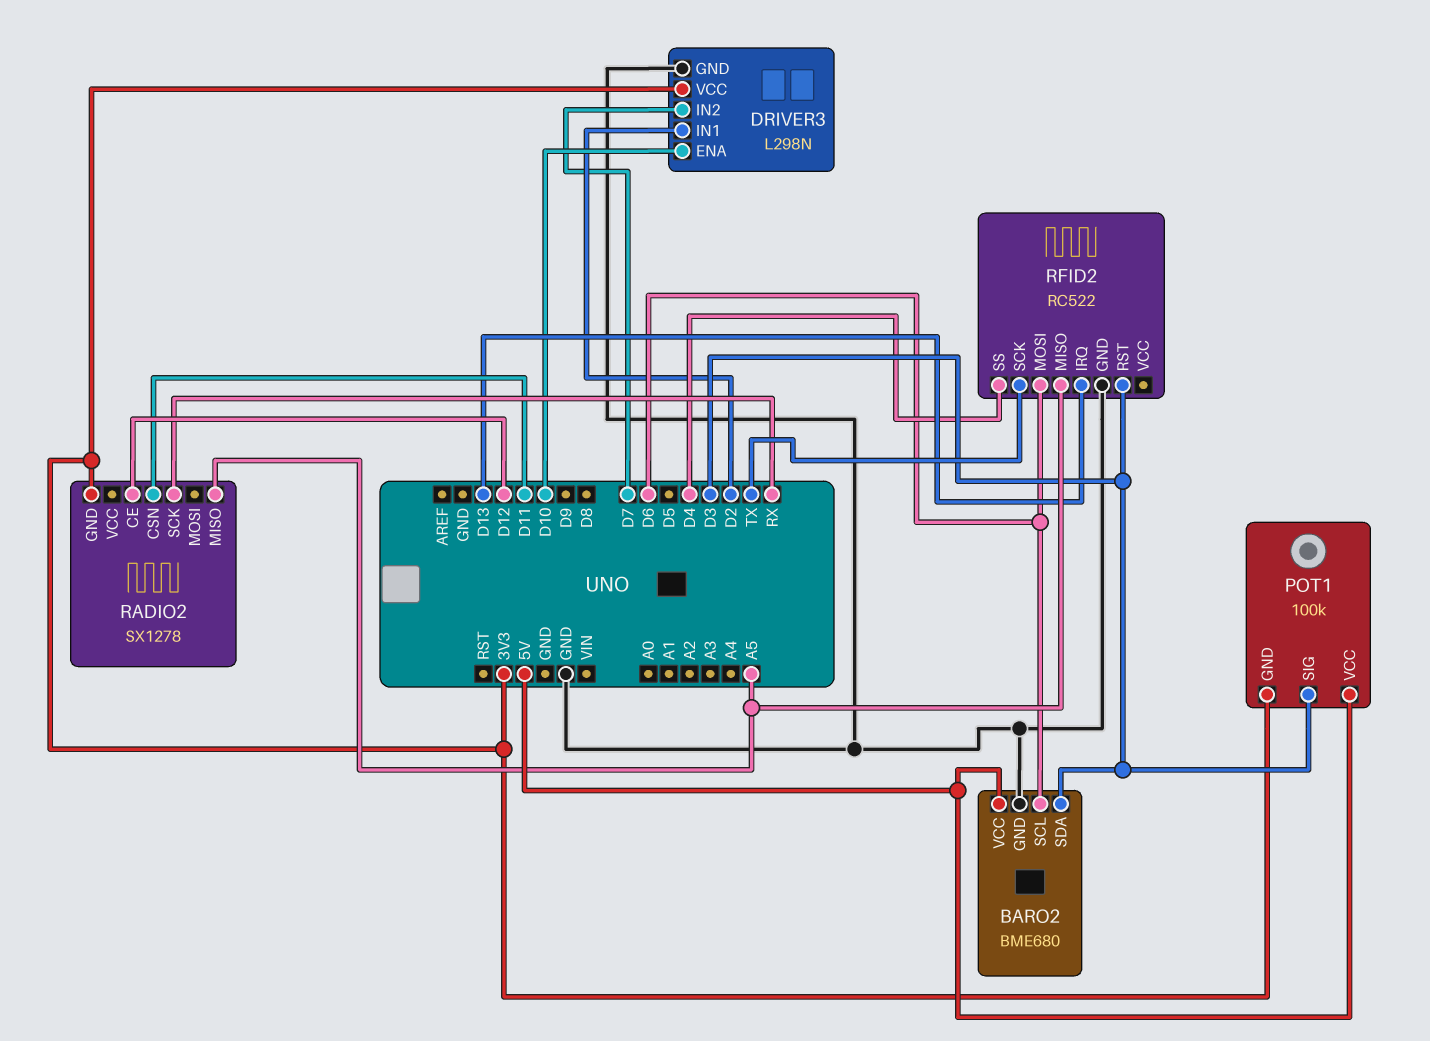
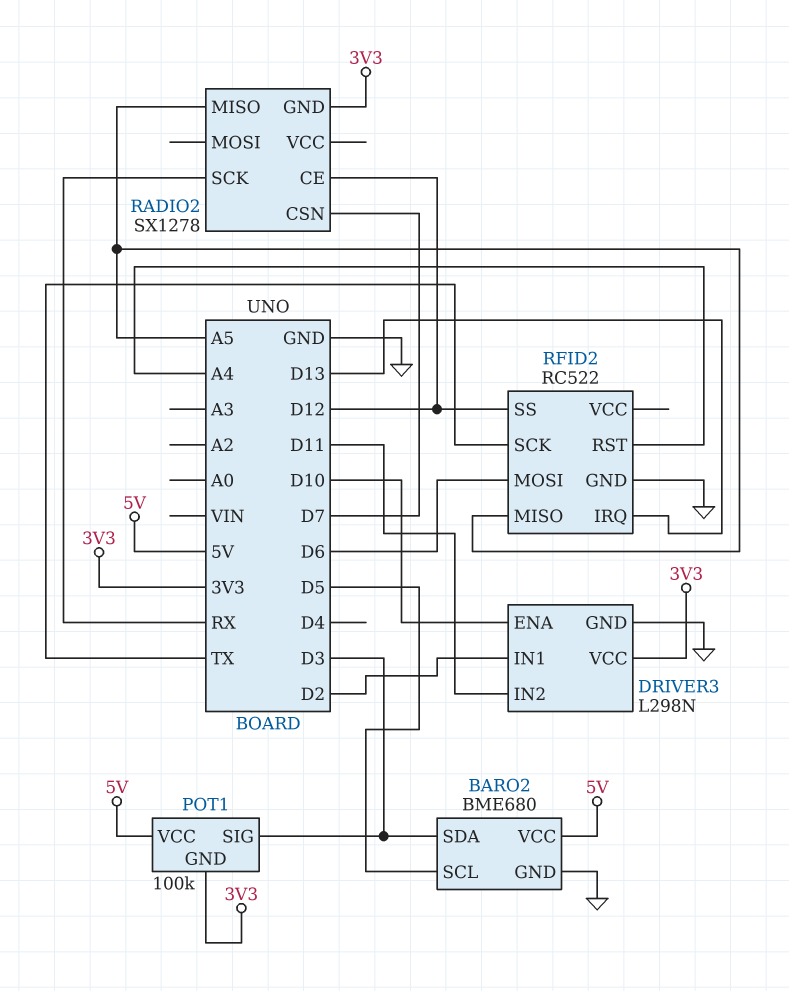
BARO2 pin SCL: D6 -> D5
DRIVER3 pin IN2: D7 -> D11
RADIO2 pin CSN: D11 -> D7
RFID2 pin RST: D3 -> A4
RFID2 pin SS: D4 -> D12

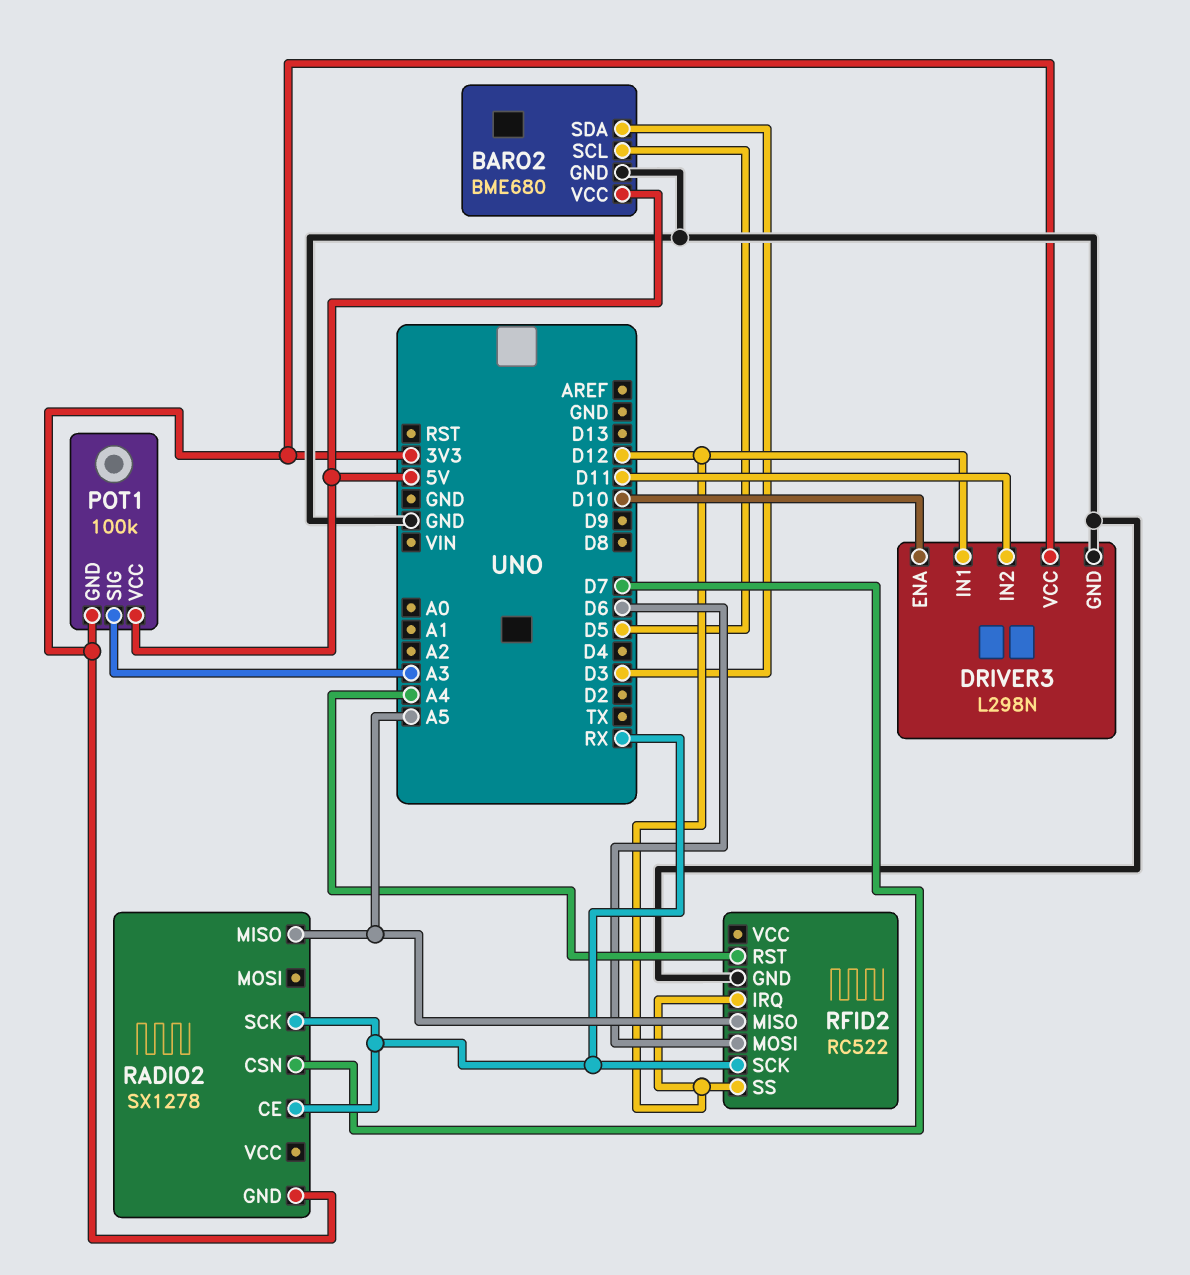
DRIVER3 pin IN1: D2 -> D12
POT1 pin SIG: D3 -> A3
RADIO2 pin CE: D12 -> RX
RFID2 pin IRQ: D13 -> D12
RFID2 pin SCK: TX -> RX

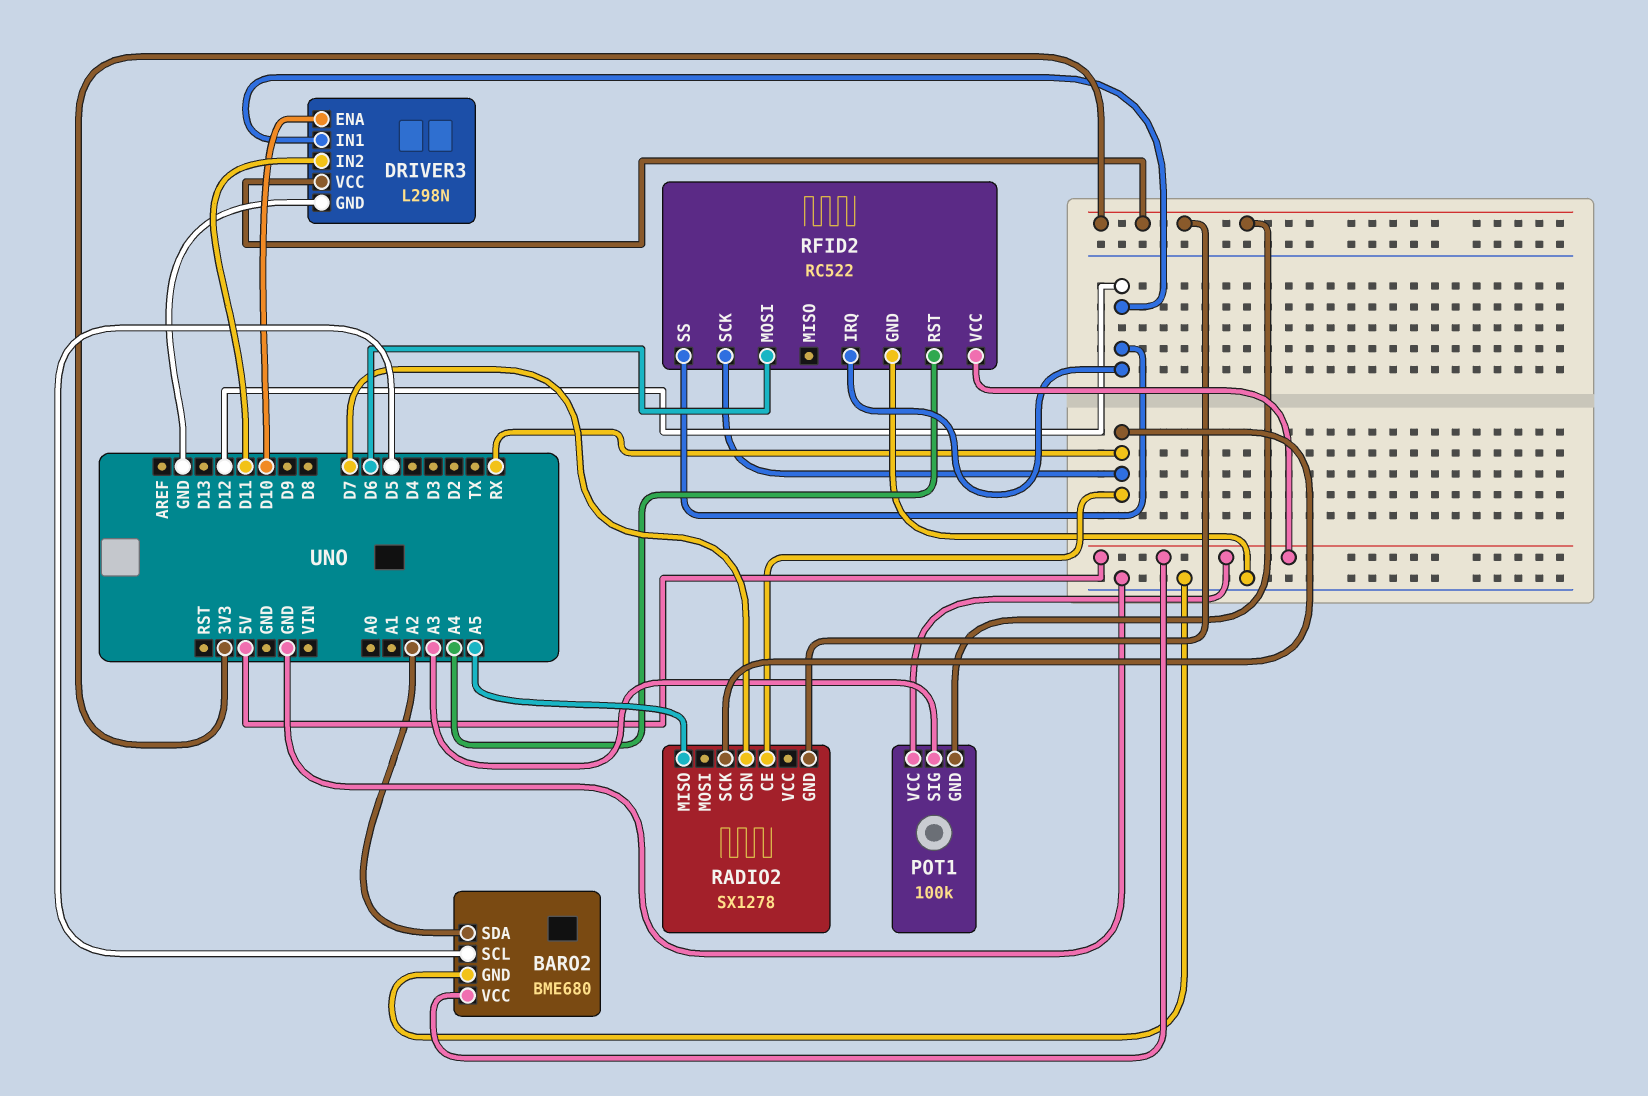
BARO2 pin SDA: D3 -> A2
RFID2 pin MISO: A5 -> none
RFID2 pin VCC: none -> 5V

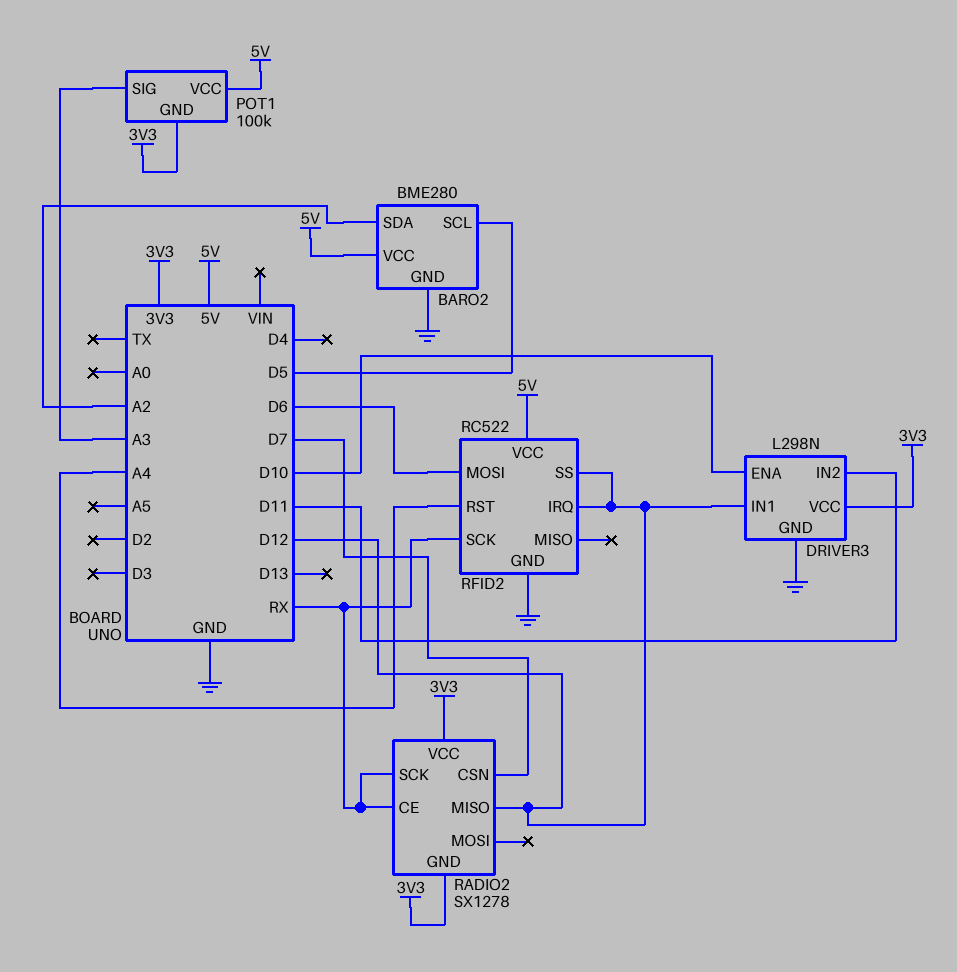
BARO2: BME680 -> BME280
RADIO2 pin MISO: A5 -> D12
RADIO2 pin VCC: none -> 3V3

